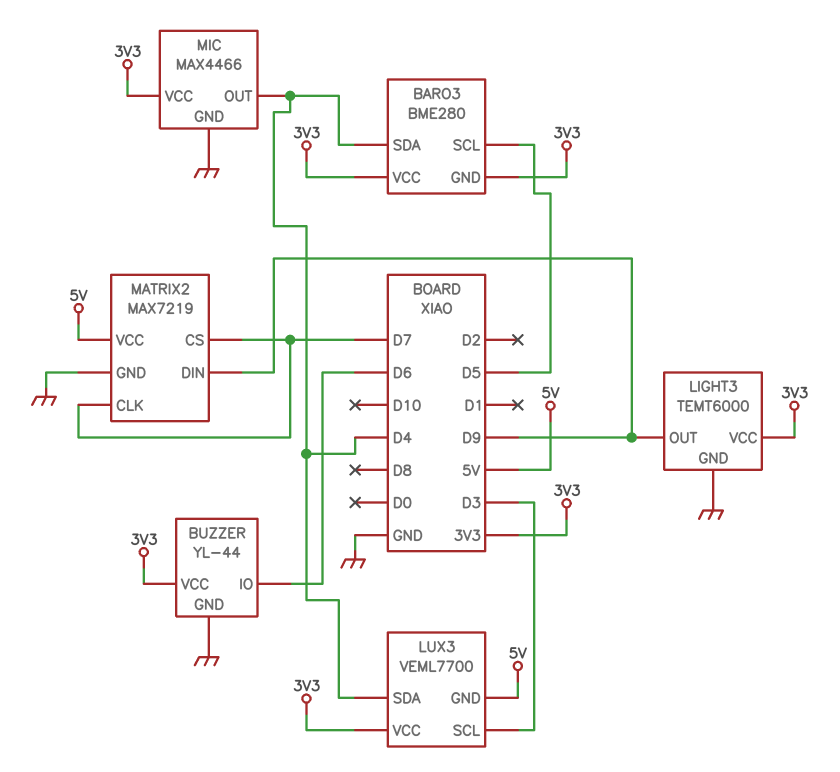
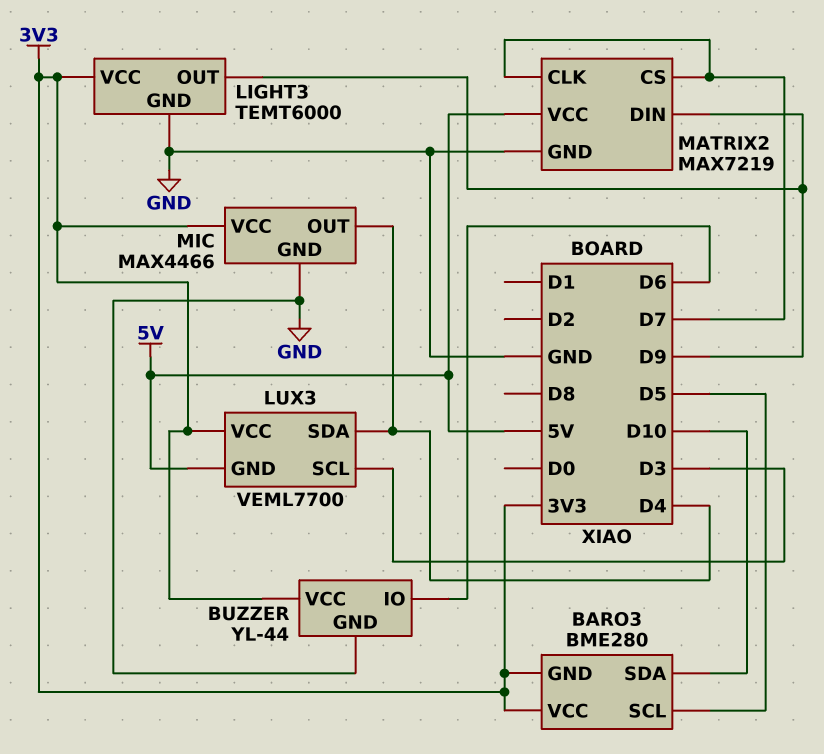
BARO3 pin SDA: D4 -> D10

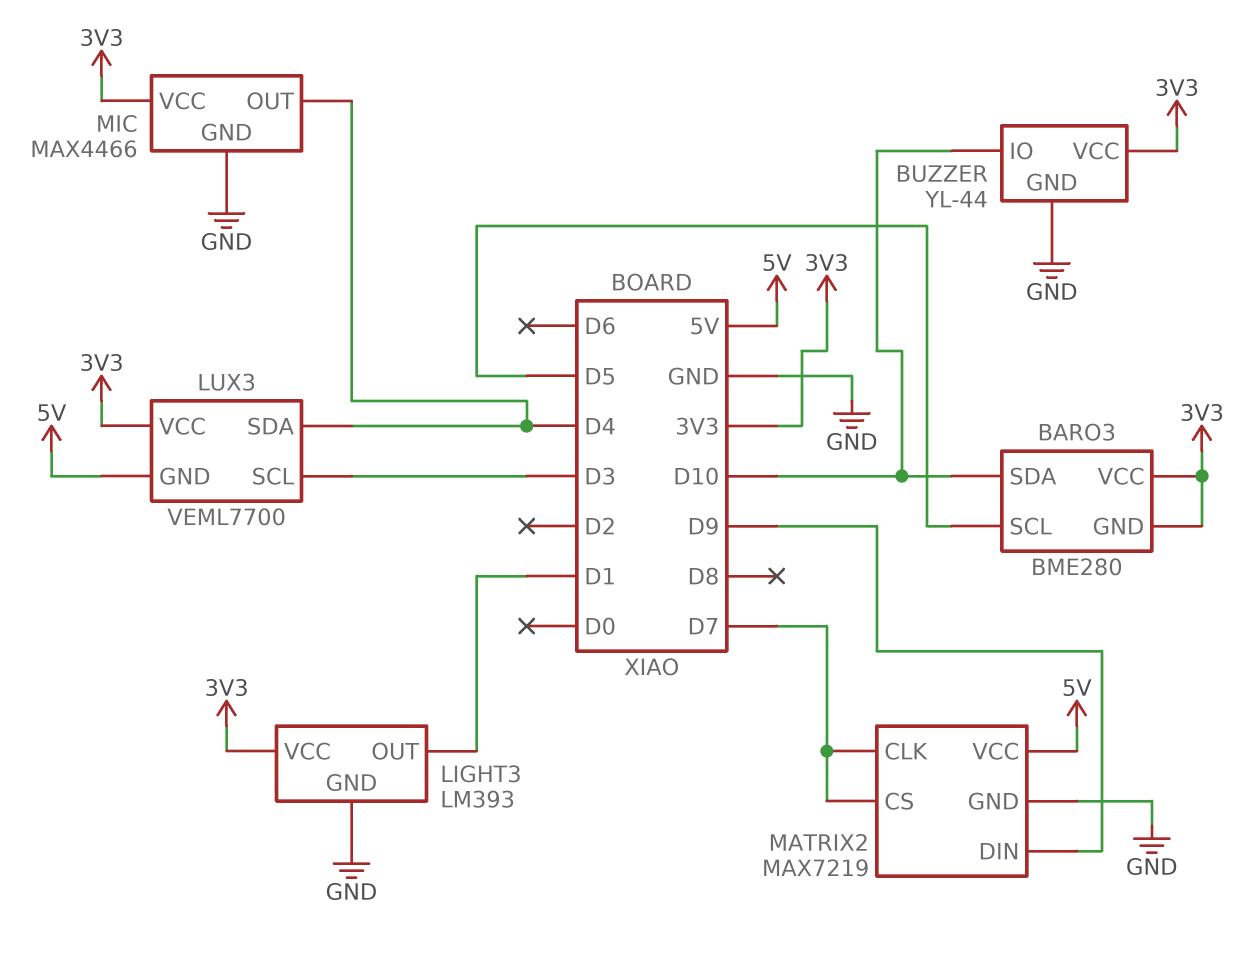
BUZZER pin IO: D6 -> D10
LIGHT3: TEMT6000 -> LM393
LIGHT3 pin OUT: D9 -> D1

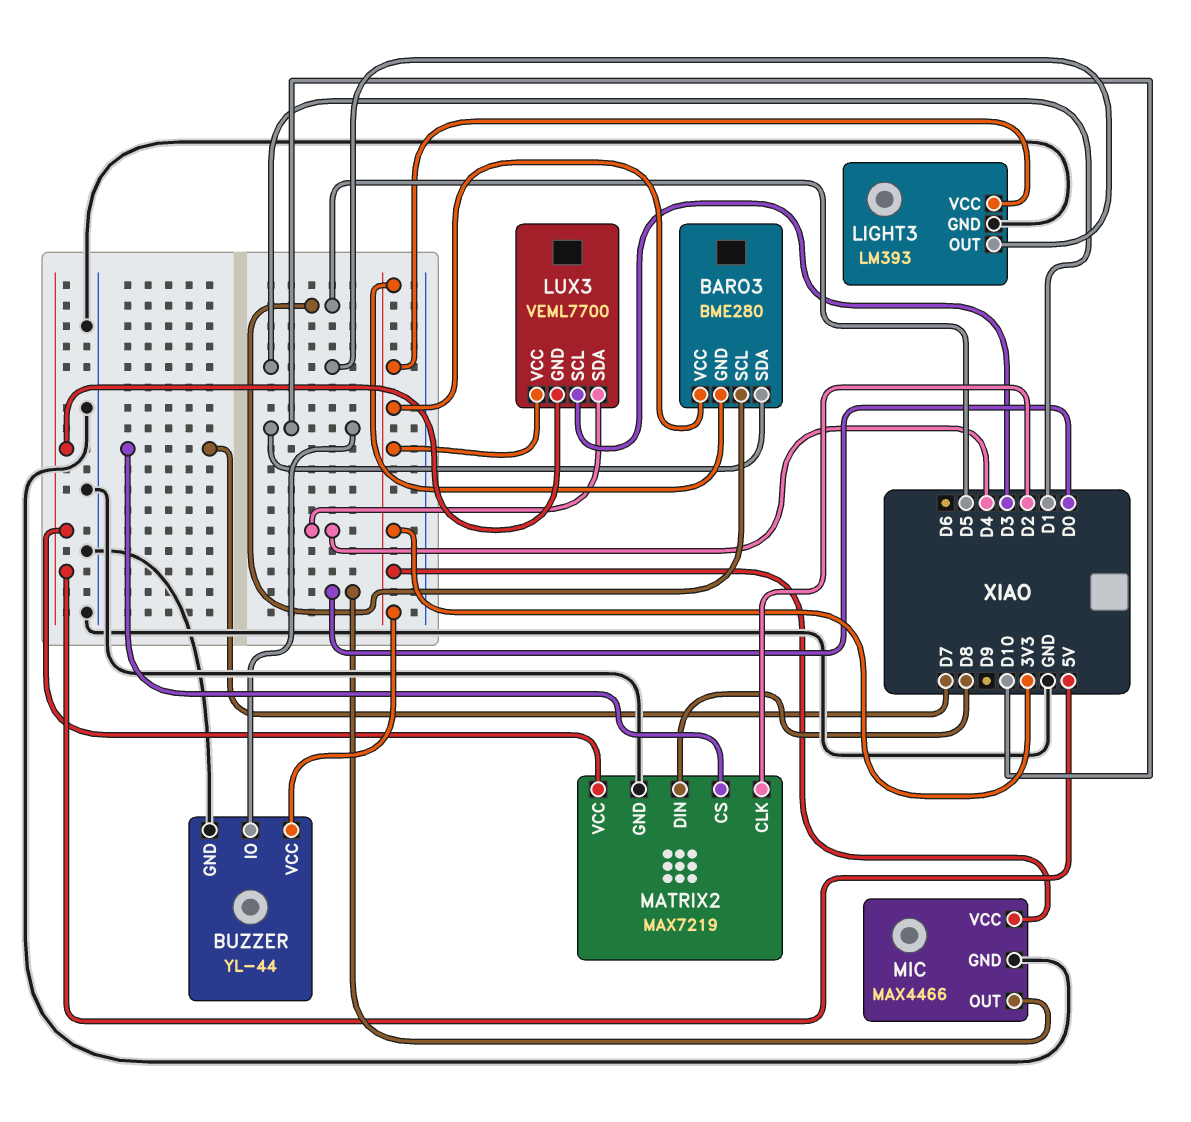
MATRIX2 pin CLK: D7 -> D2
MATRIX2 pin DIN: D9 -> D8
MIC pin OUT: D4 -> D0

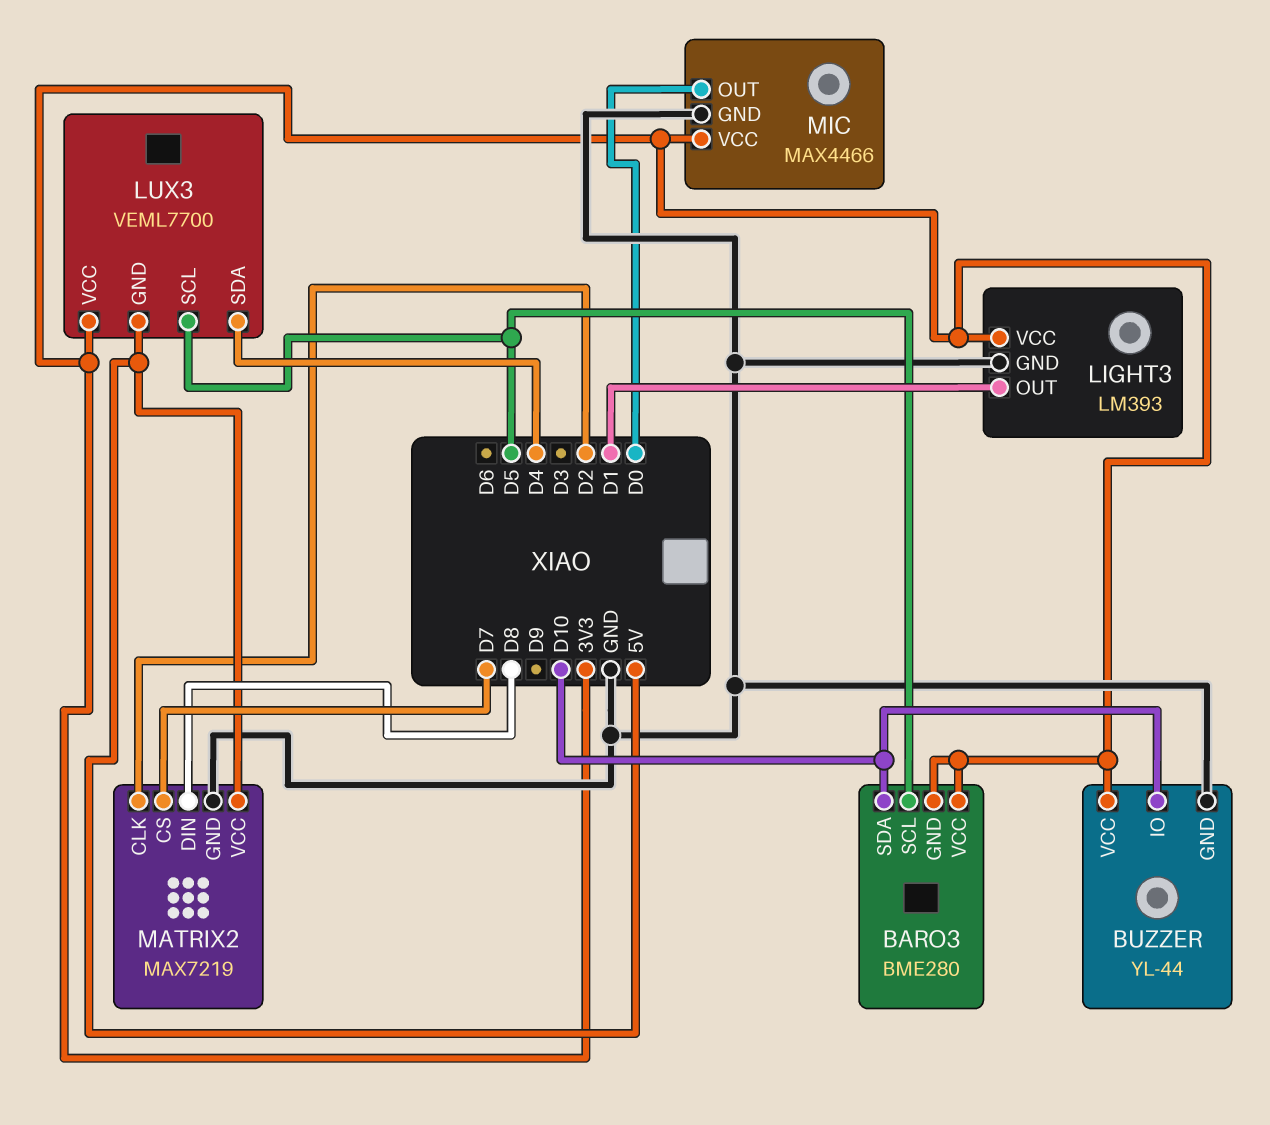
LUX3 pin SCL: D3 -> D5

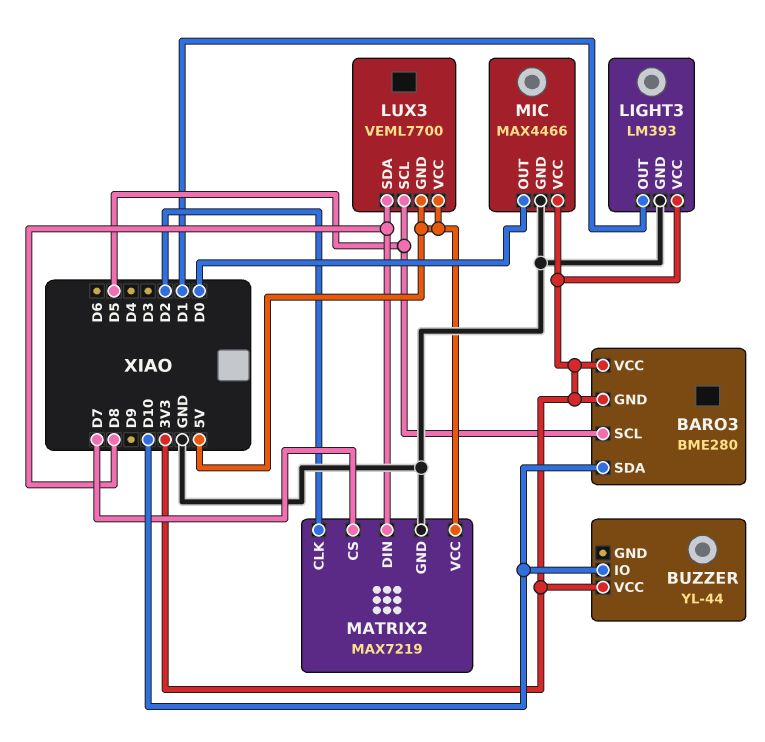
BUZZER pin GND: GND -> none
LUX3 pin SDA: D4 -> D8
LUX3 pin VCC: 3V3 -> 5V

